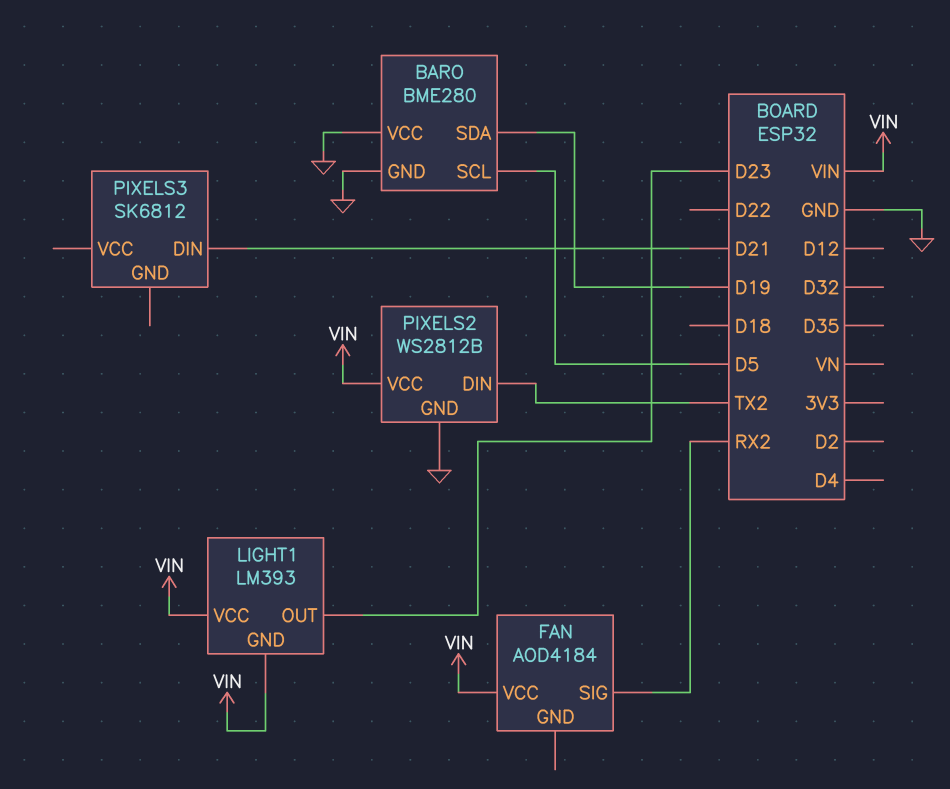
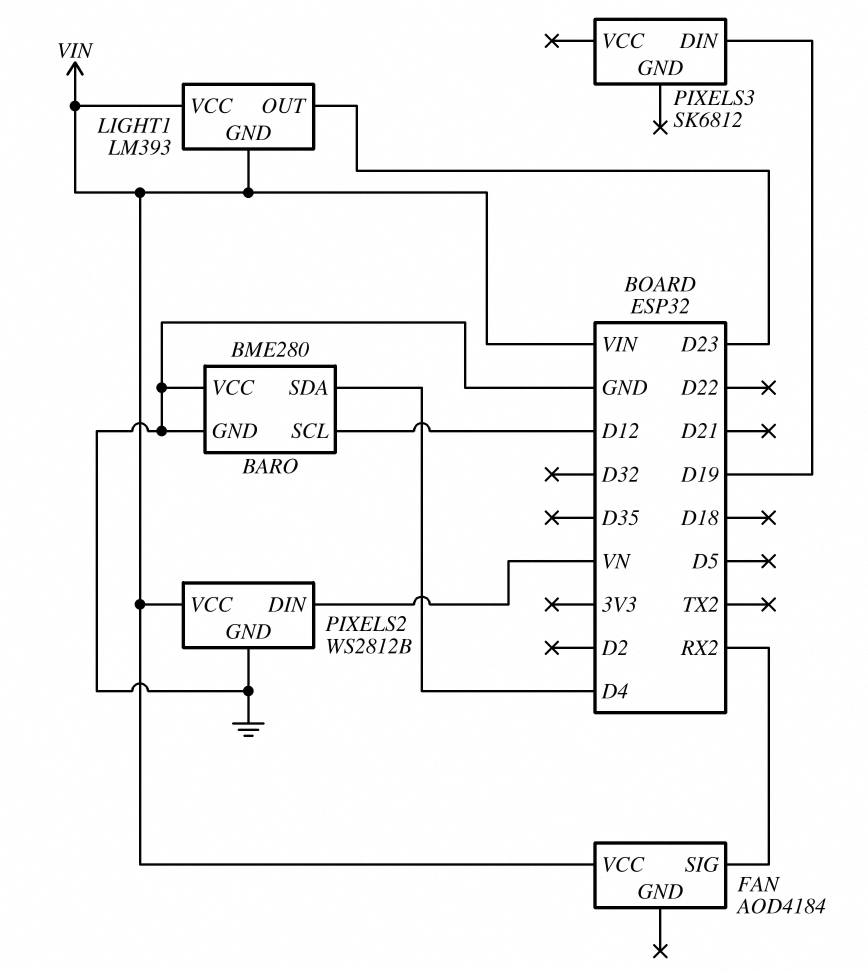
BARO pin SCL: D5 -> D12
BARO pin SDA: D19 -> D4
PIXELS2 pin DIN: TX2 -> VN
PIXELS3 pin DIN: D21 -> D19

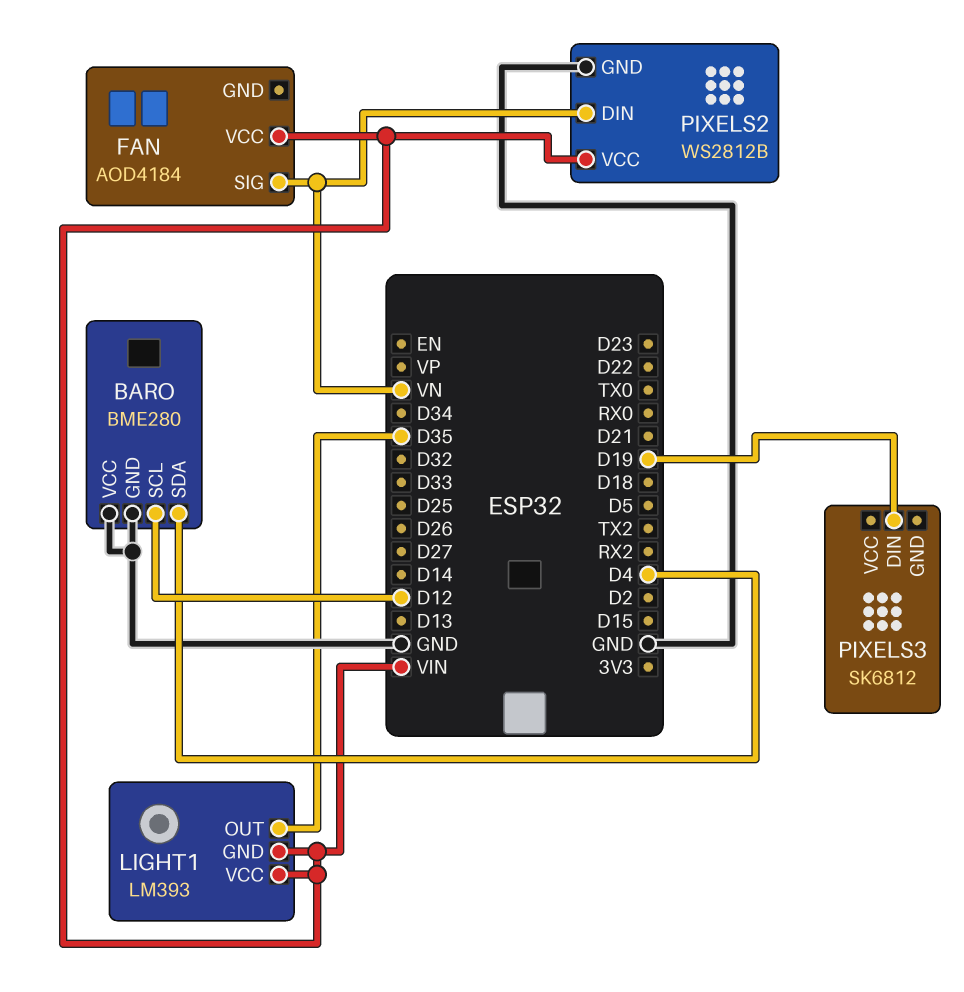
FAN pin SIG: RX2 -> VN
LIGHT1 pin OUT: D23 -> D35

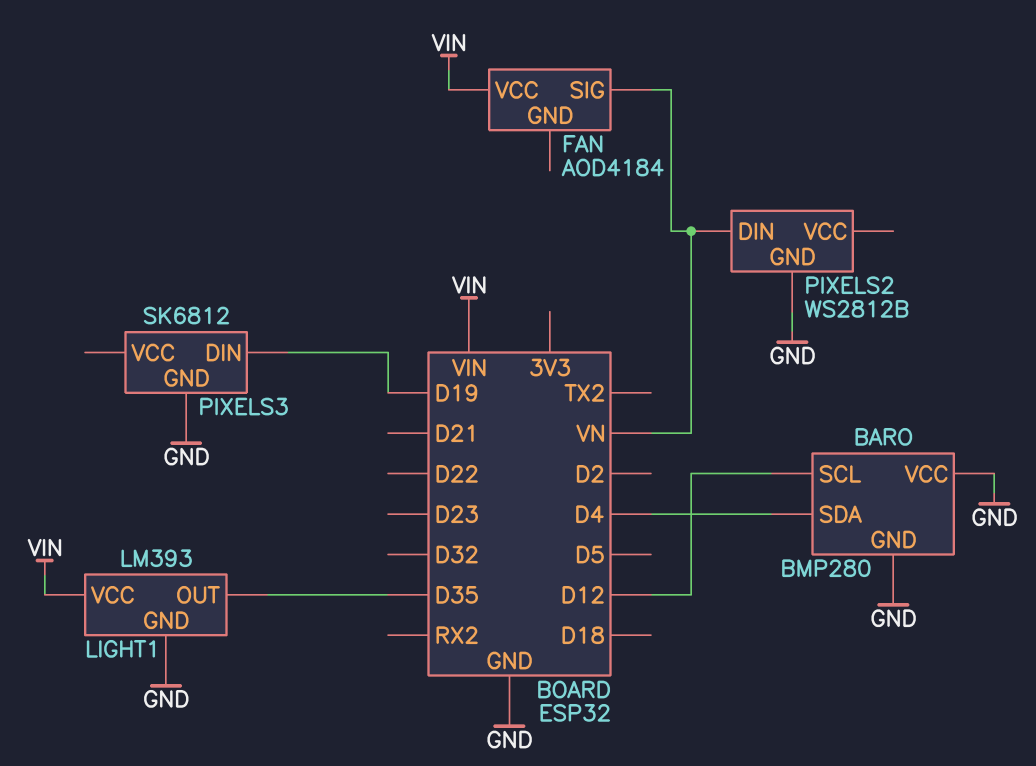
BARO: BME280 -> BMP280
LIGHT1 pin GND: VIN -> GND
PIXELS2 pin VCC: VIN -> none
PIXELS3 pin GND: none -> GND

